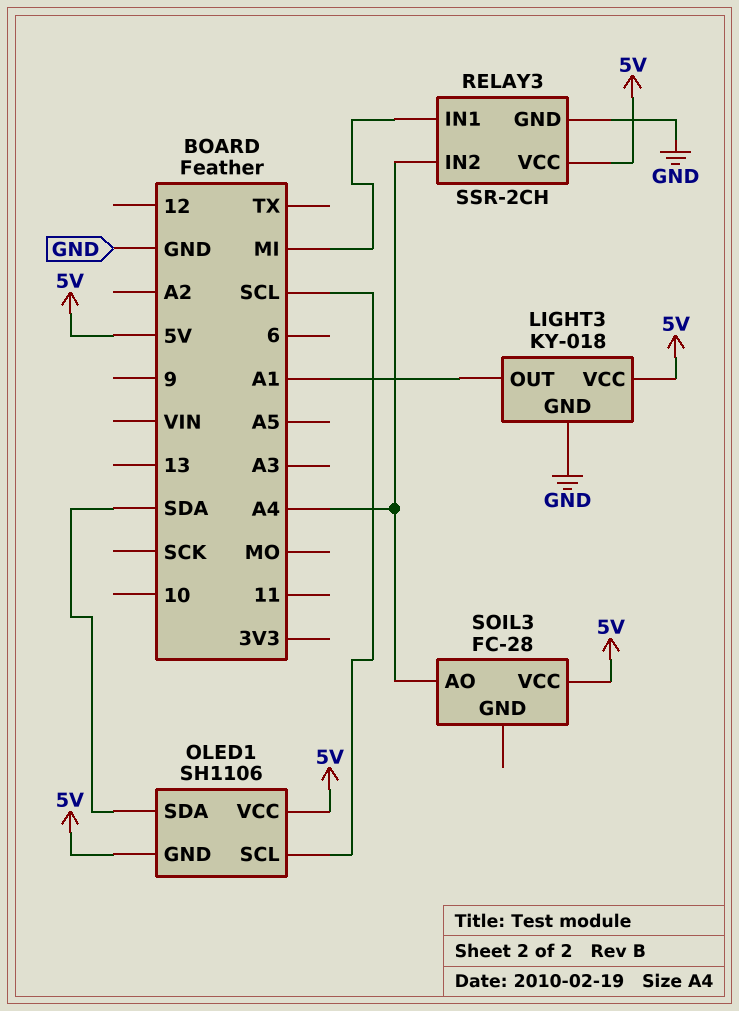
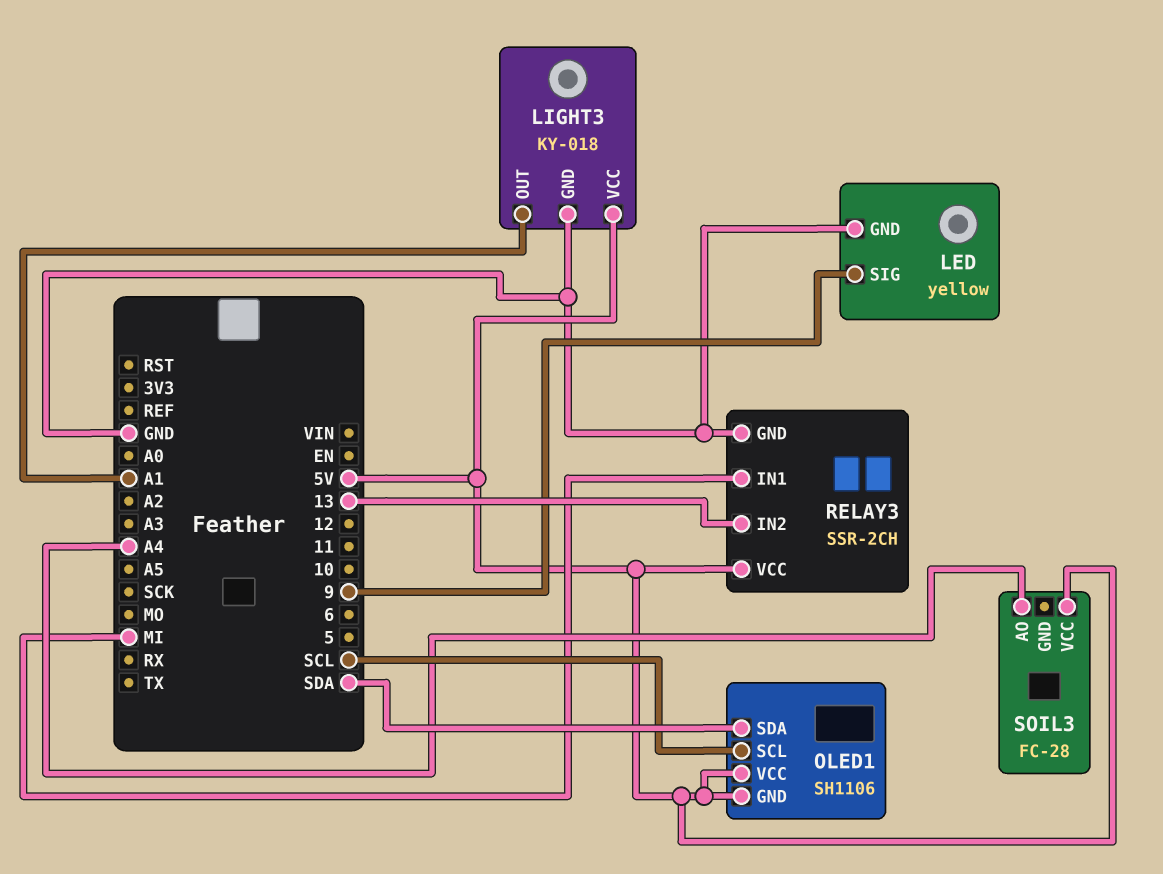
LED: none -> yellow
LED pin GND: none -> GND
LED pin SIG: none -> 9
RELAY3 pin IN2: A4 -> 13

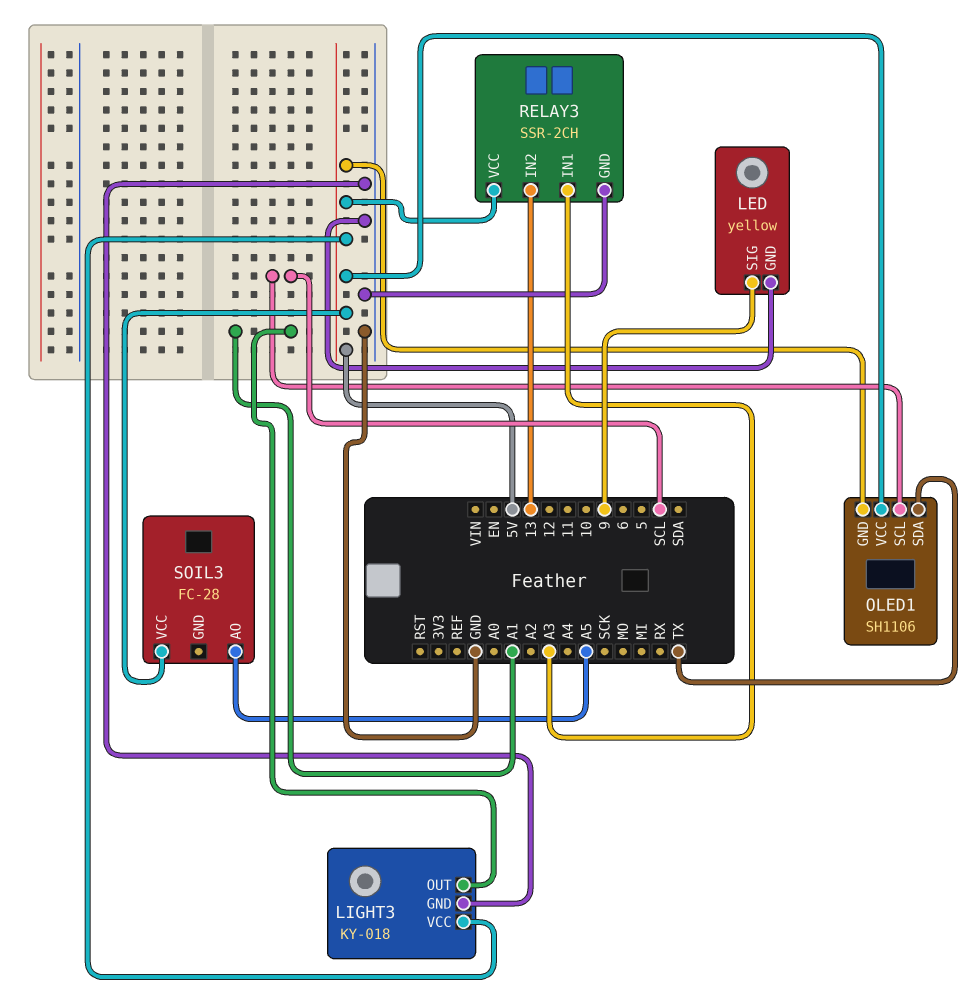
OLED1 pin SDA: SDA -> TX
RELAY3 pin IN1: MI -> A3
SOIL3 pin AO: A4 -> A5

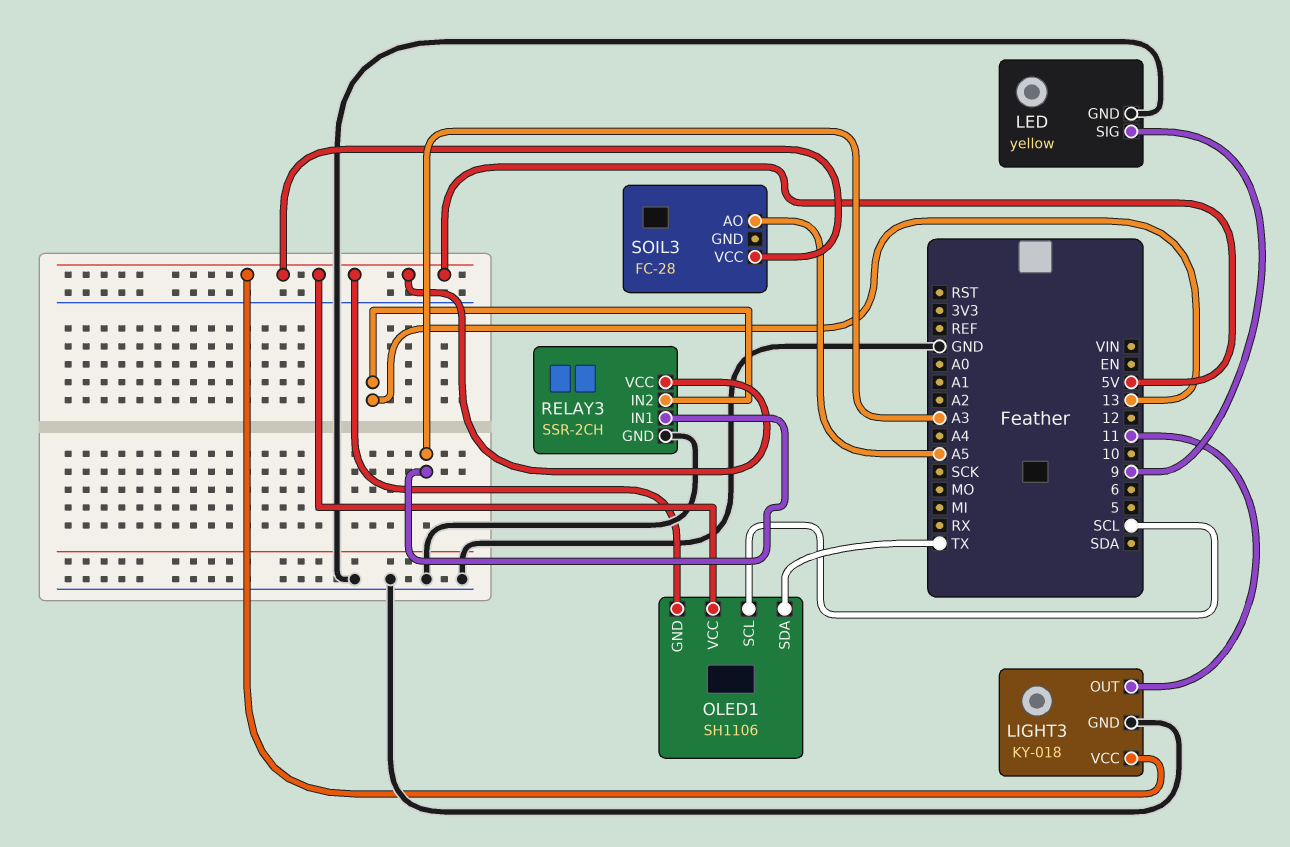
LIGHT3 pin OUT: A1 -> 11

